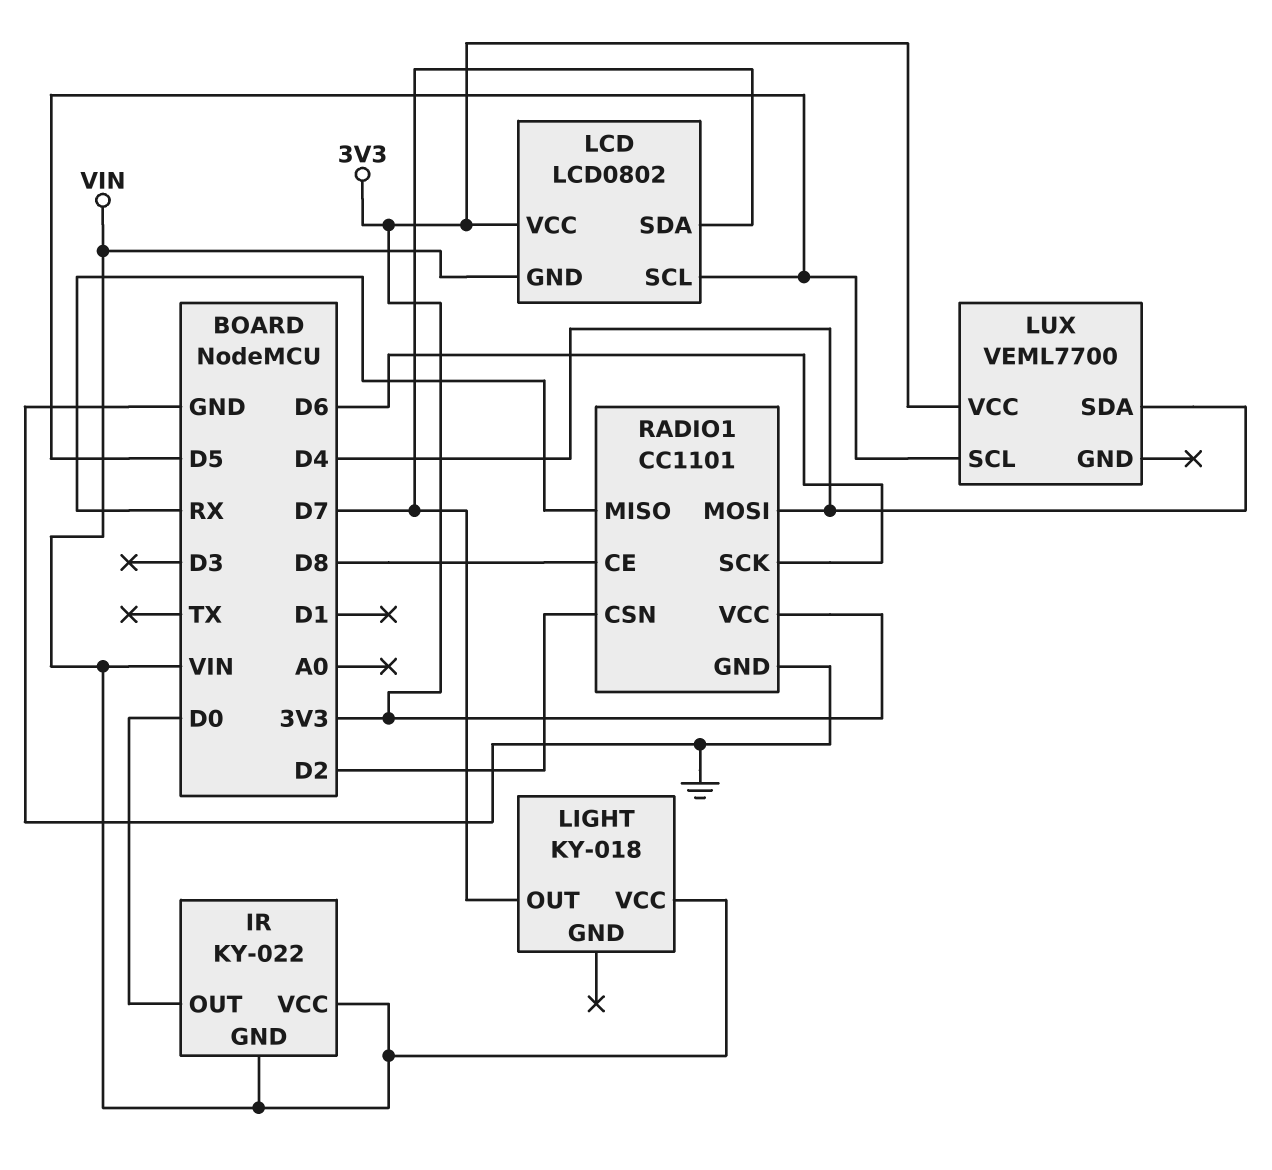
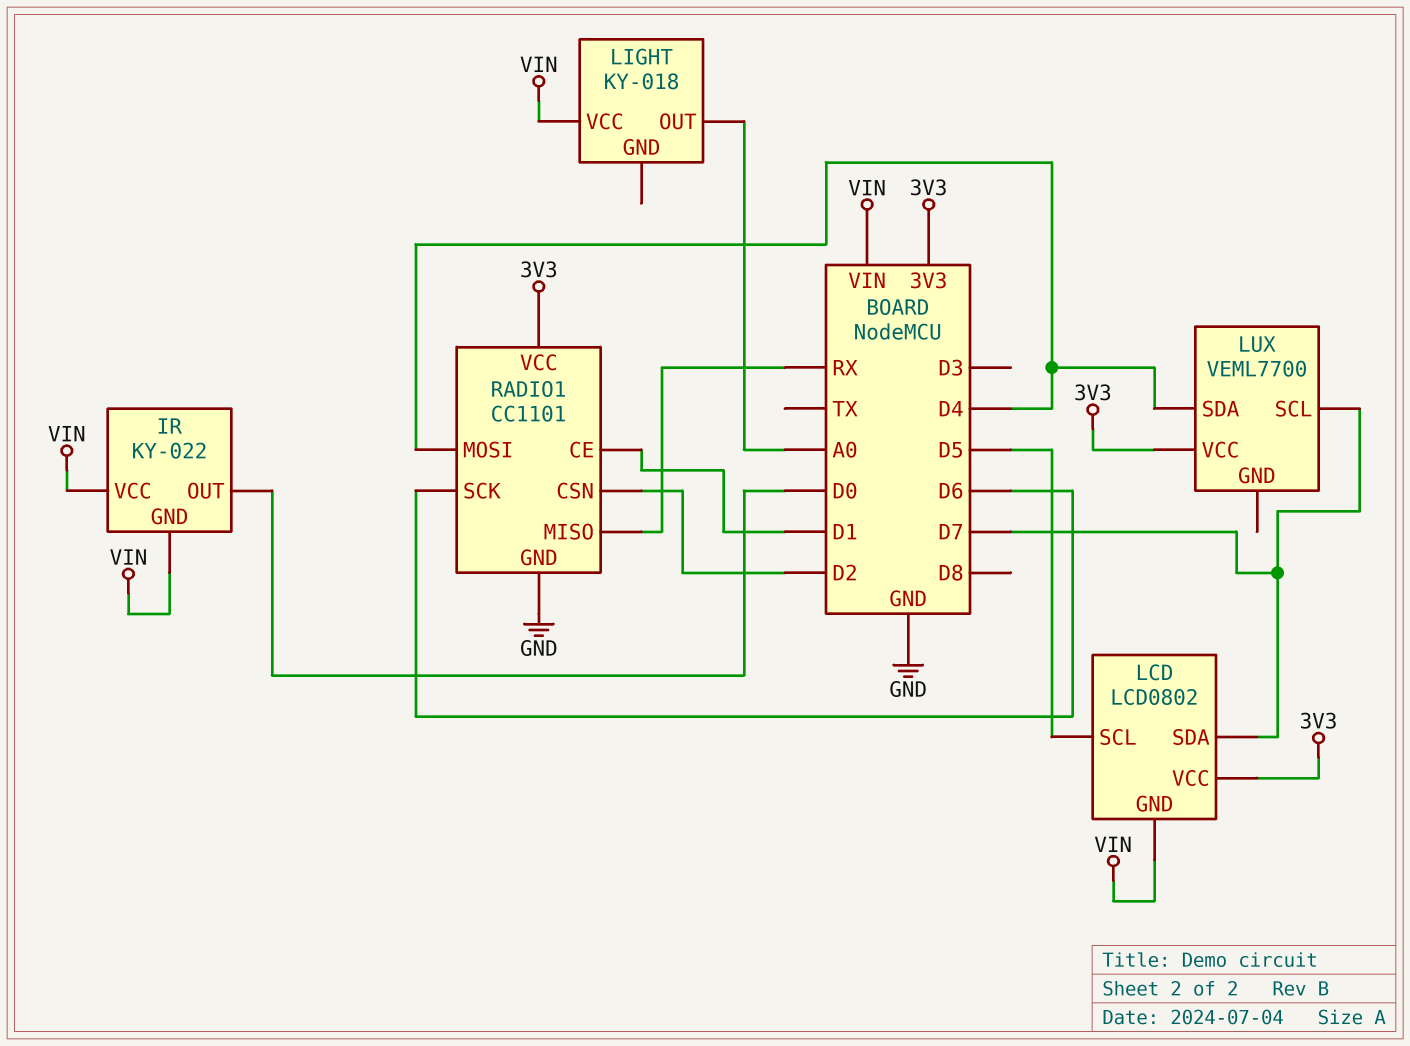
LIGHT pin OUT: D7 -> A0
LUX pin SCL: D5 -> D7
RADIO1 pin CE: D8 -> D1

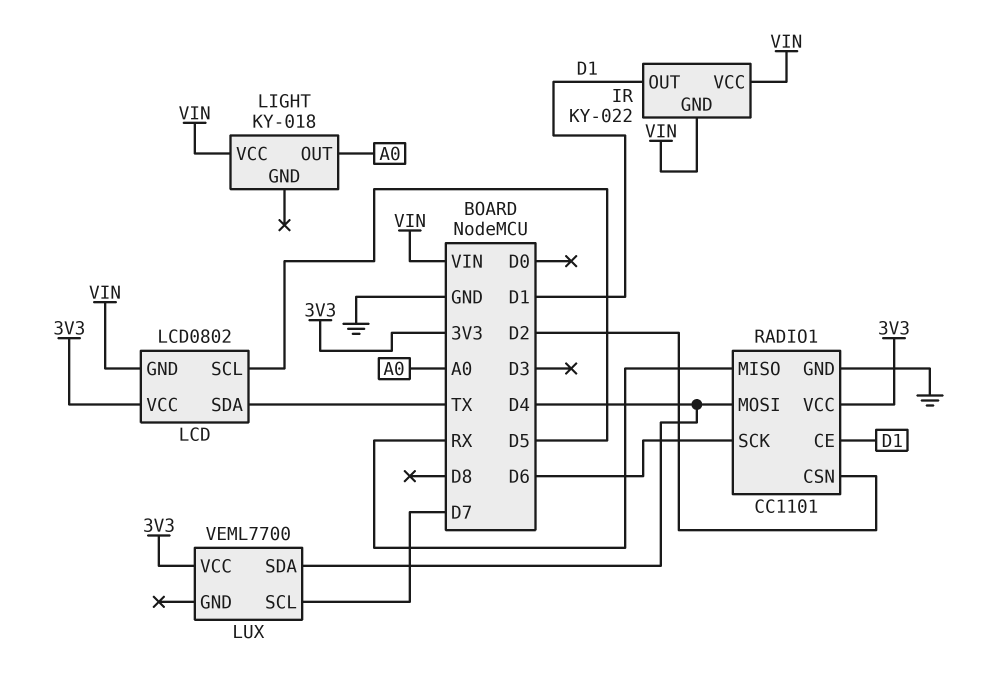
IR pin OUT: D0 -> D1
LCD pin SDA: D7 -> TX

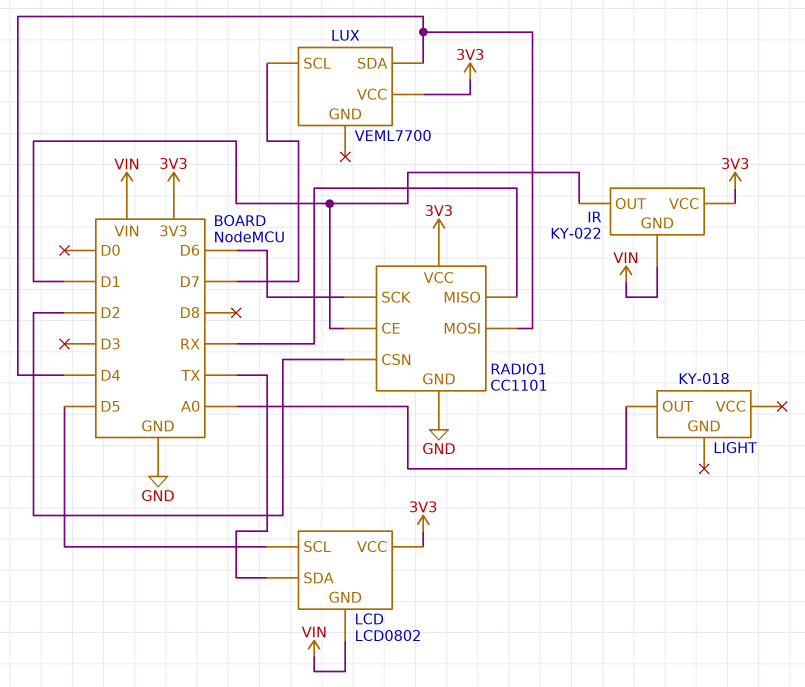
IR pin VCC: VIN -> 3V3
LIGHT pin VCC: VIN -> none

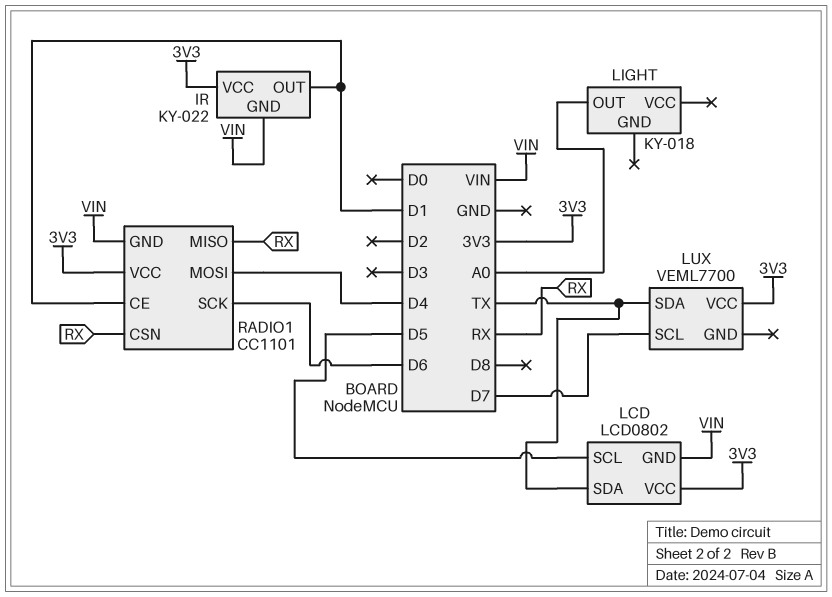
LUX pin SDA: D4 -> TX
RADIO1 pin CSN: D2 -> RX
RADIO1 pin GND: GND -> VIN

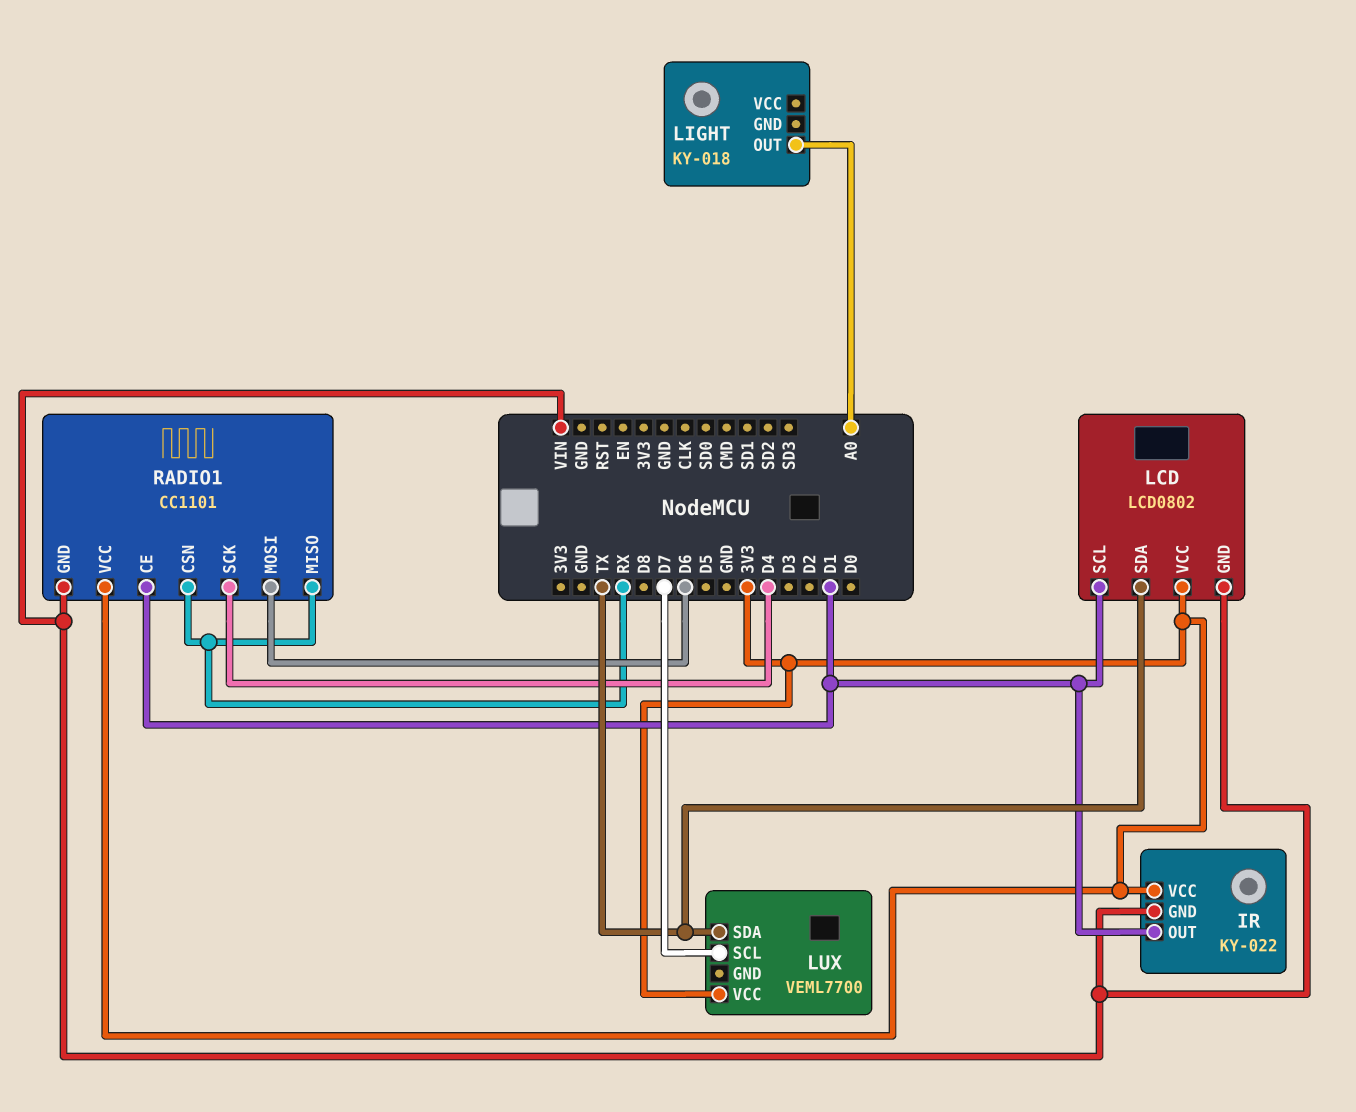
LCD pin SCL: D5 -> D1
RADIO1 pin MOSI: D4 -> D6
RADIO1 pin SCK: D6 -> D4

